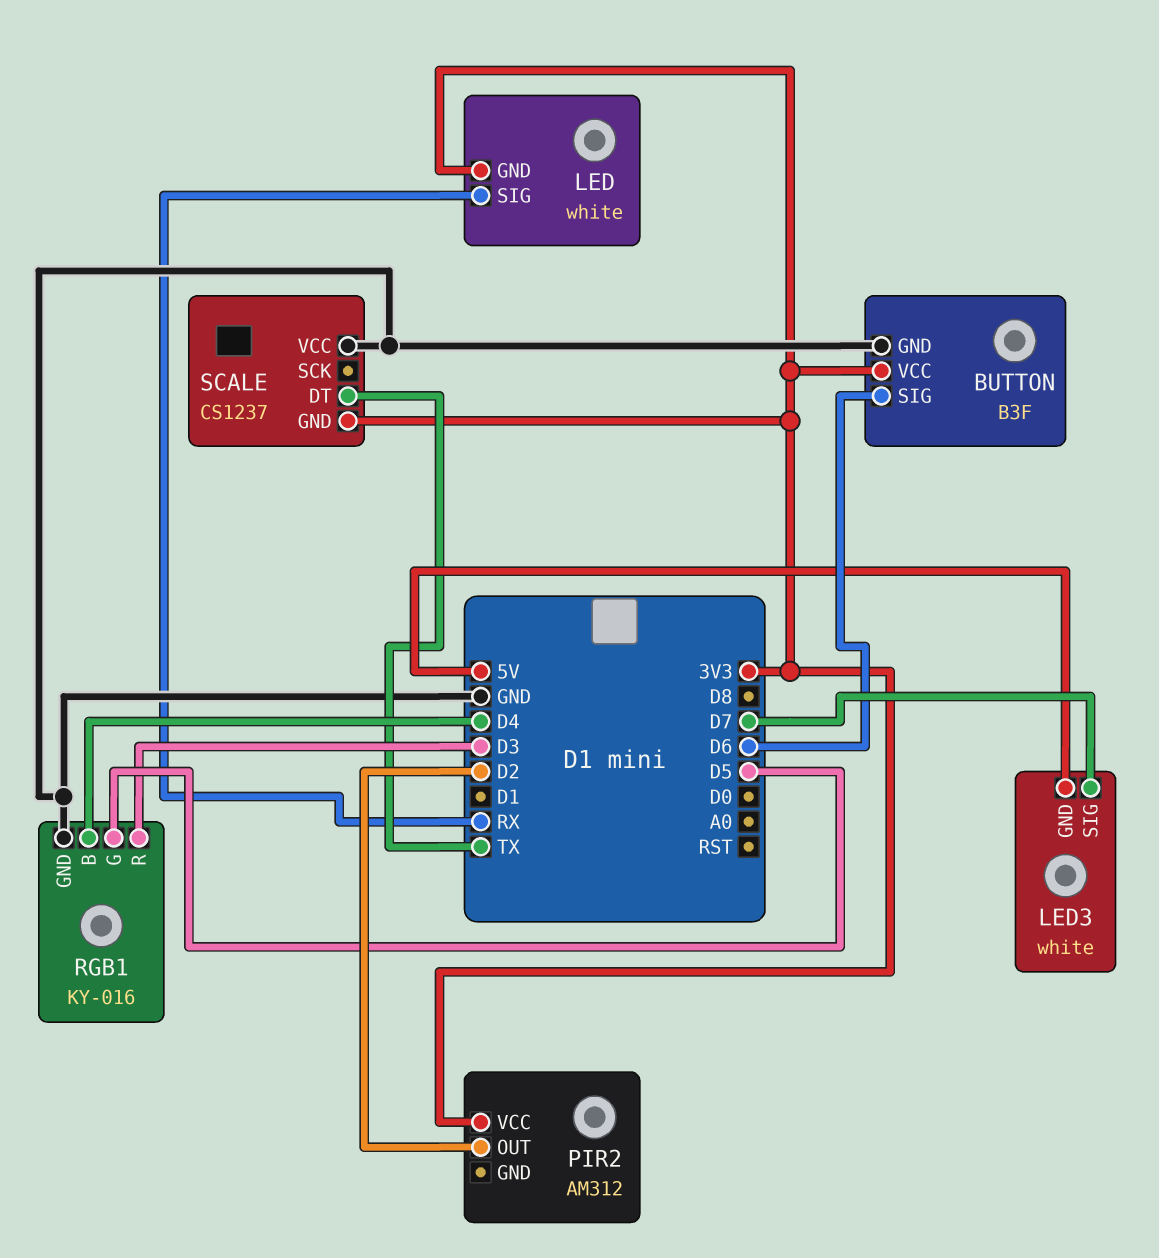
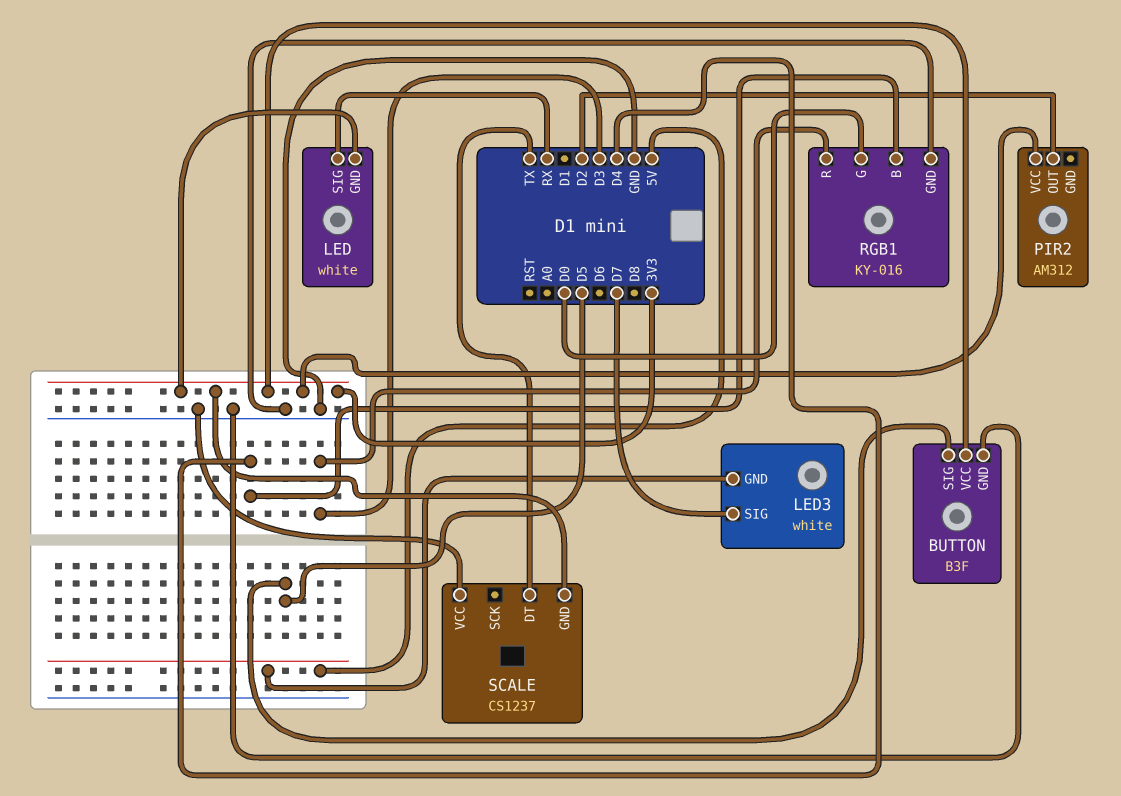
BUTTON pin SIG: D6 -> D5
RGB1 pin G: D5 -> D0

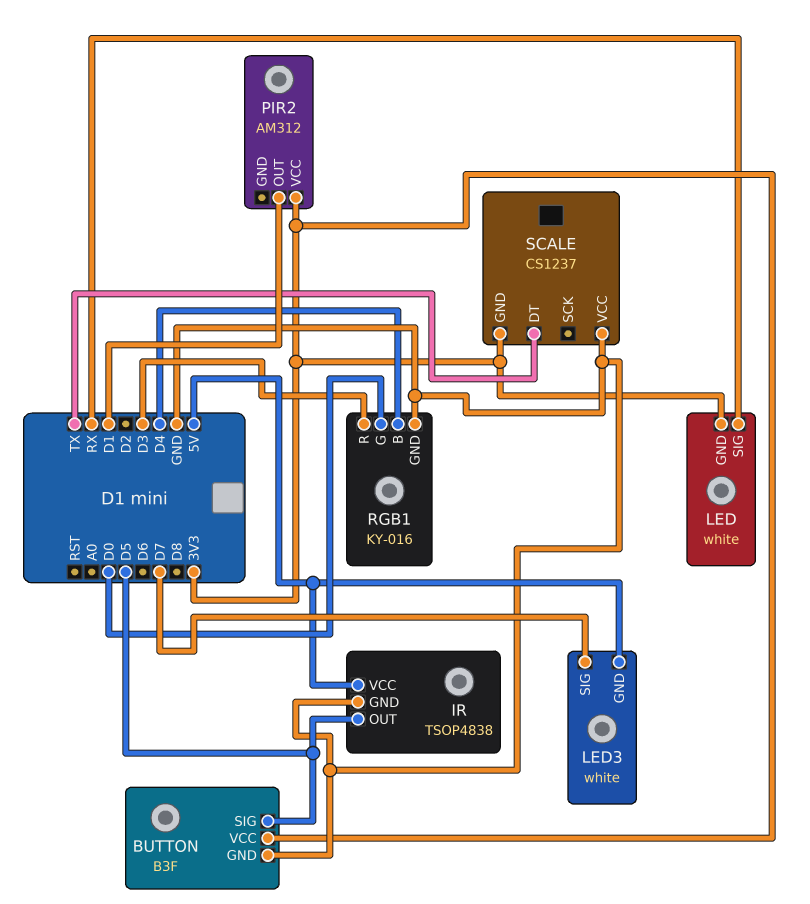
IR: none -> TSOP4838
IR pin GND: none -> GND
IR pin OUT: none -> D5
IR pin VCC: none -> 5V
PIR2 pin OUT: D2 -> D1

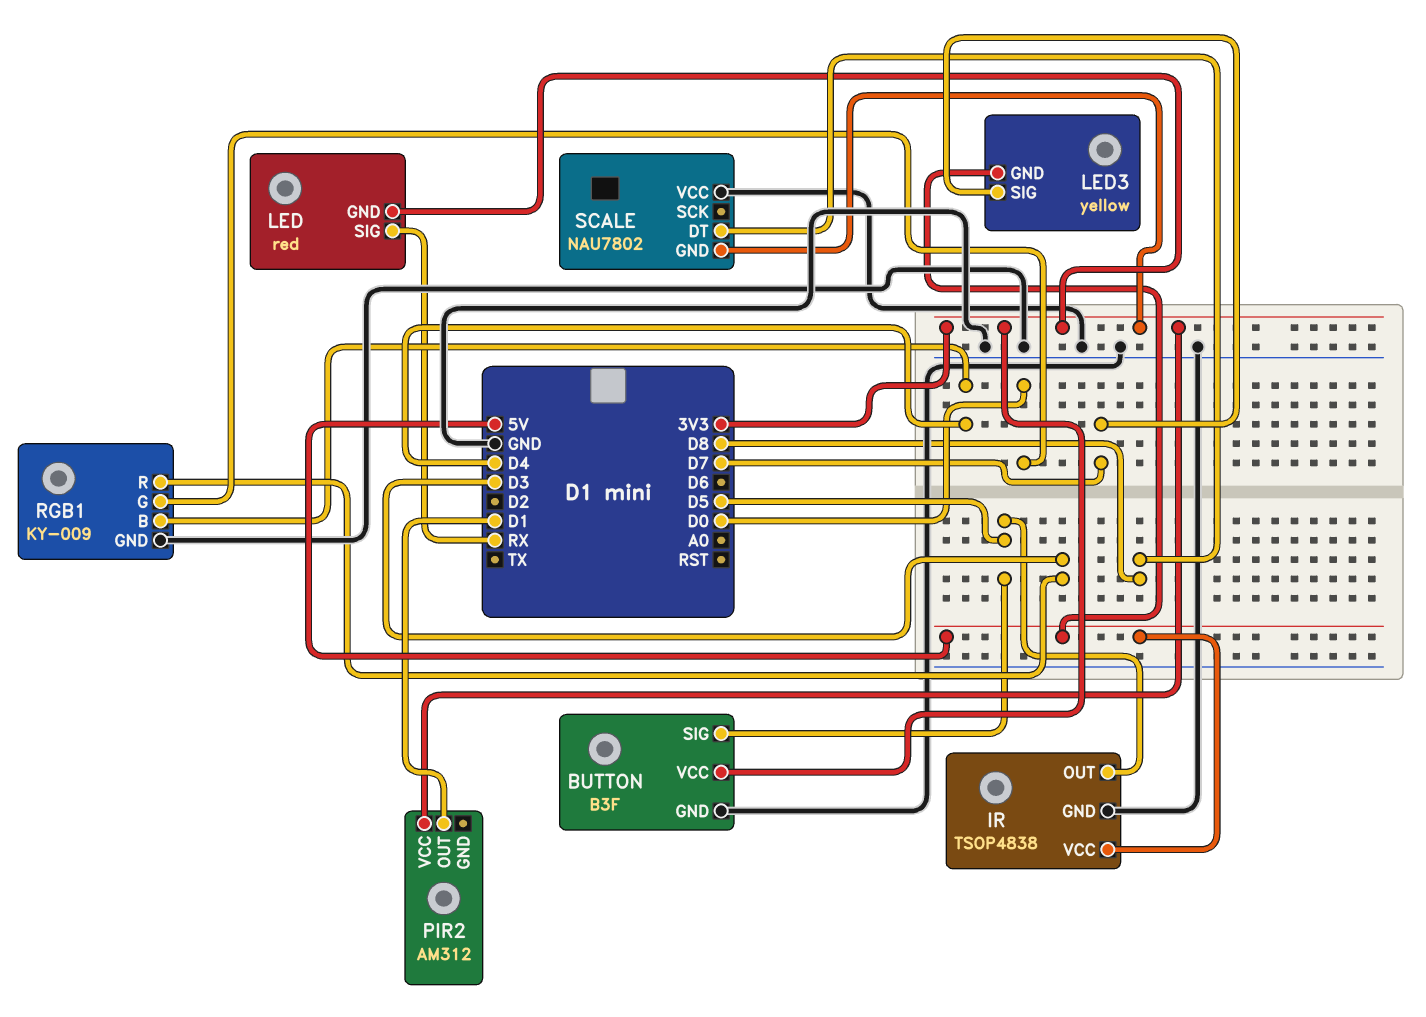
LED: white -> red
LED3: white -> yellow
RGB1: KY-016 -> KY-009
SCALE: CS1237 -> NAU7802
SCALE pin DT: TX -> D8

